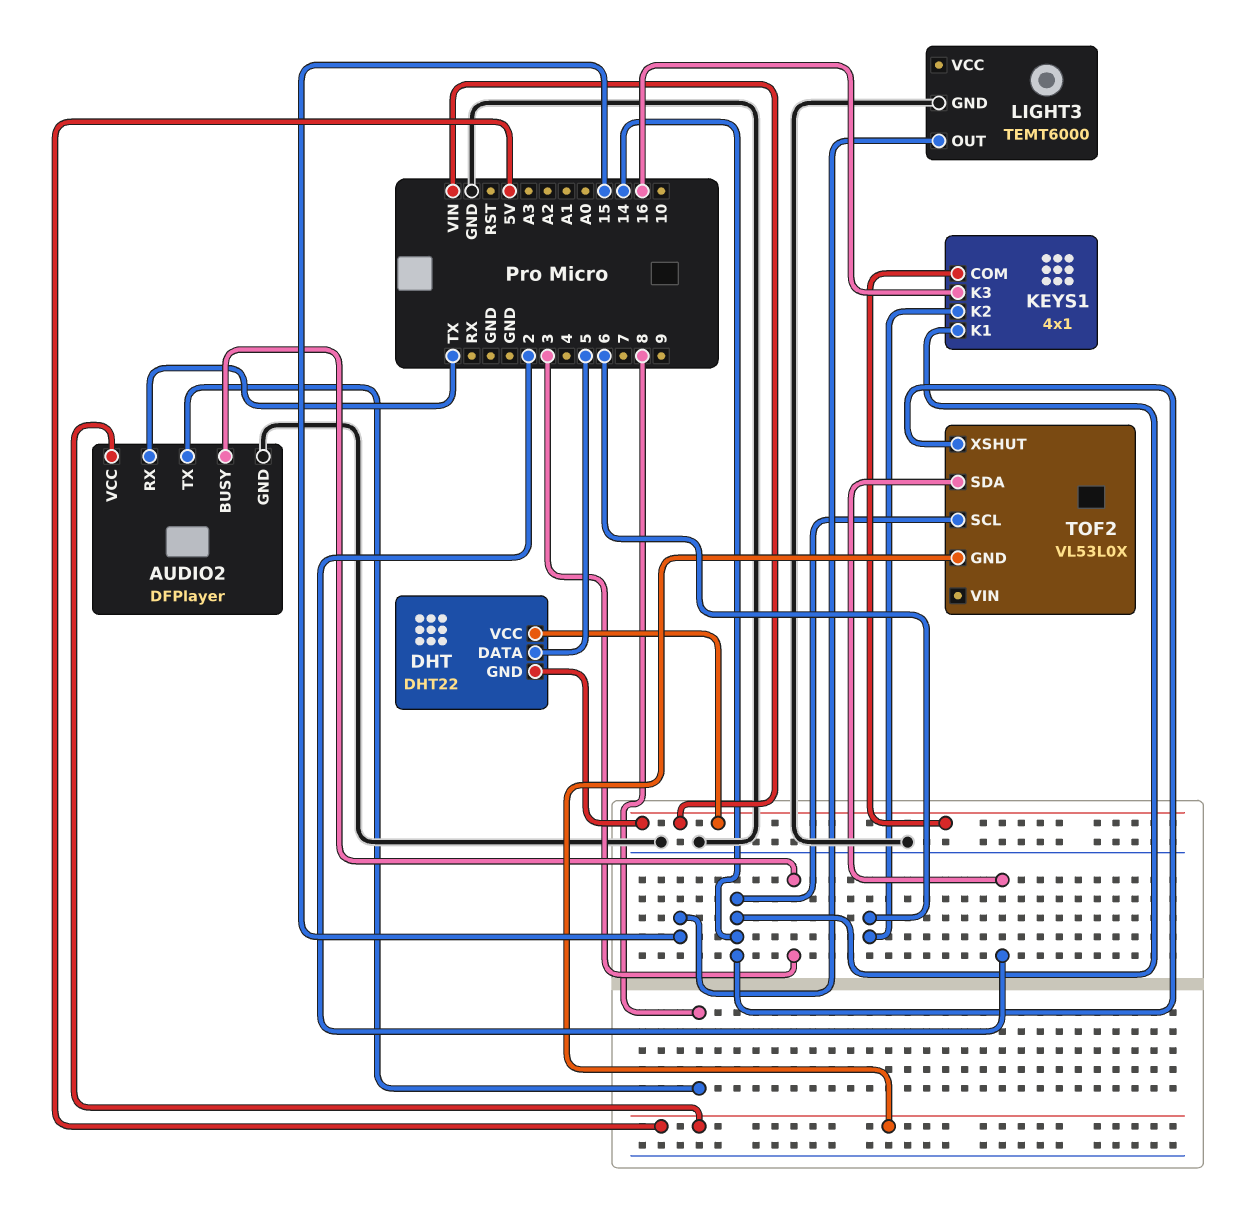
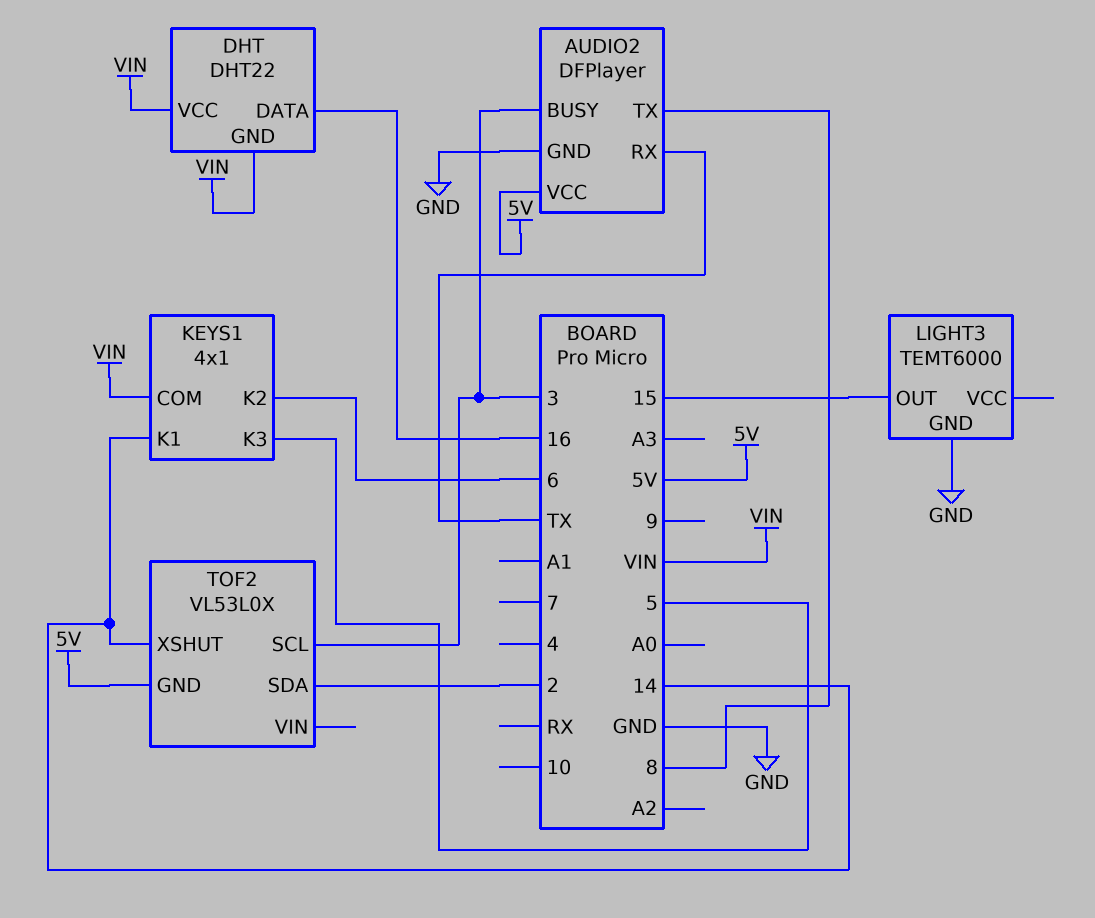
DHT pin DATA: 5 -> 16
KEYS1 pin K3: 16 -> 5
TOF2 pin SCL: 14 -> 3

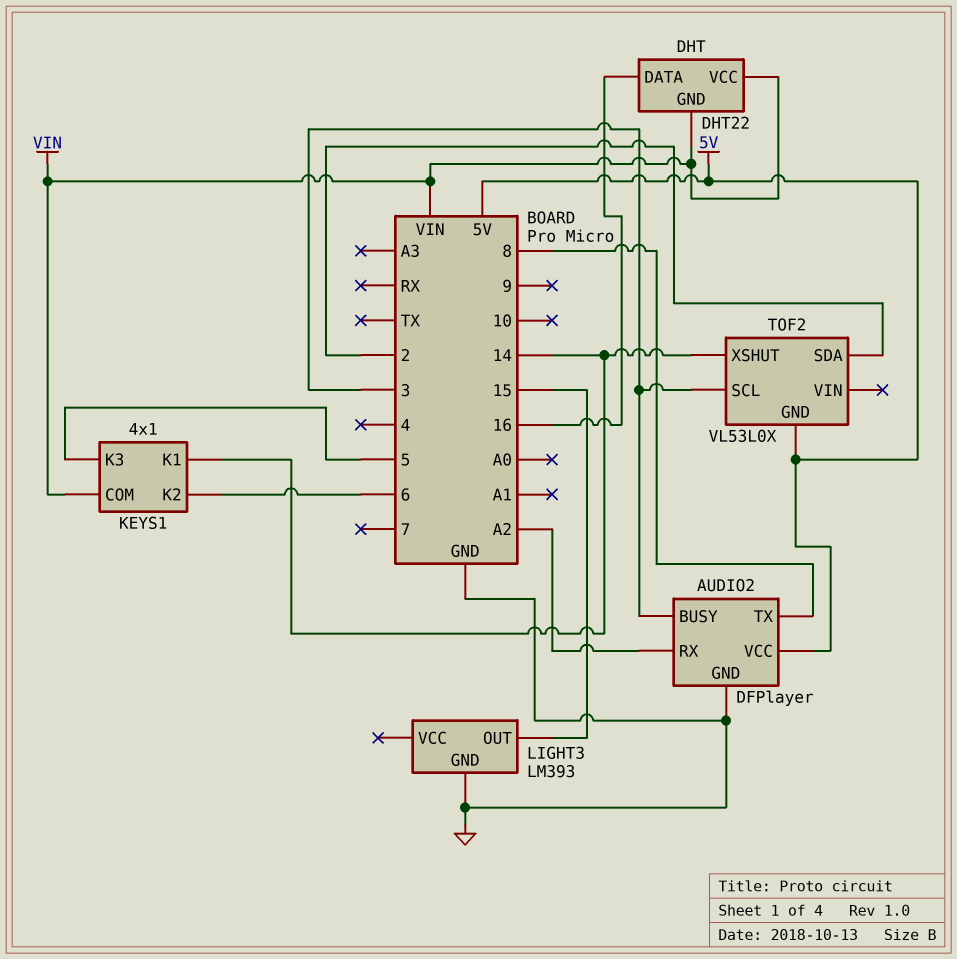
AUDIO2 pin RX: TX -> A2
LIGHT3: TEMT6000 -> LM393

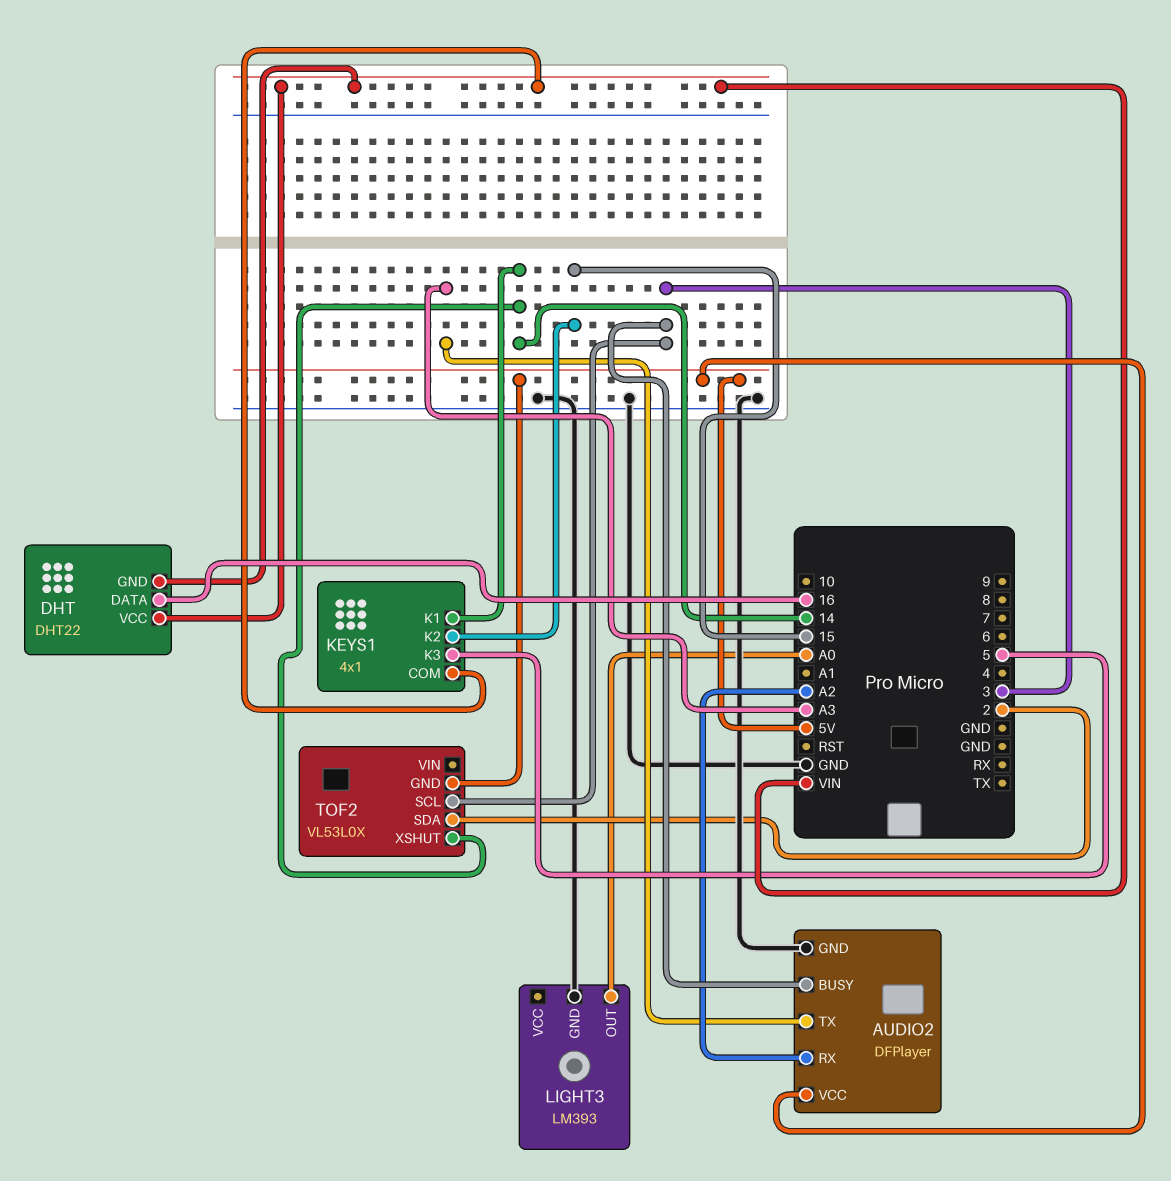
AUDIO2 pin TX: 8 -> A3
KEYS1 pin K2: 6 -> 15
LIGHT3 pin OUT: 15 -> A0

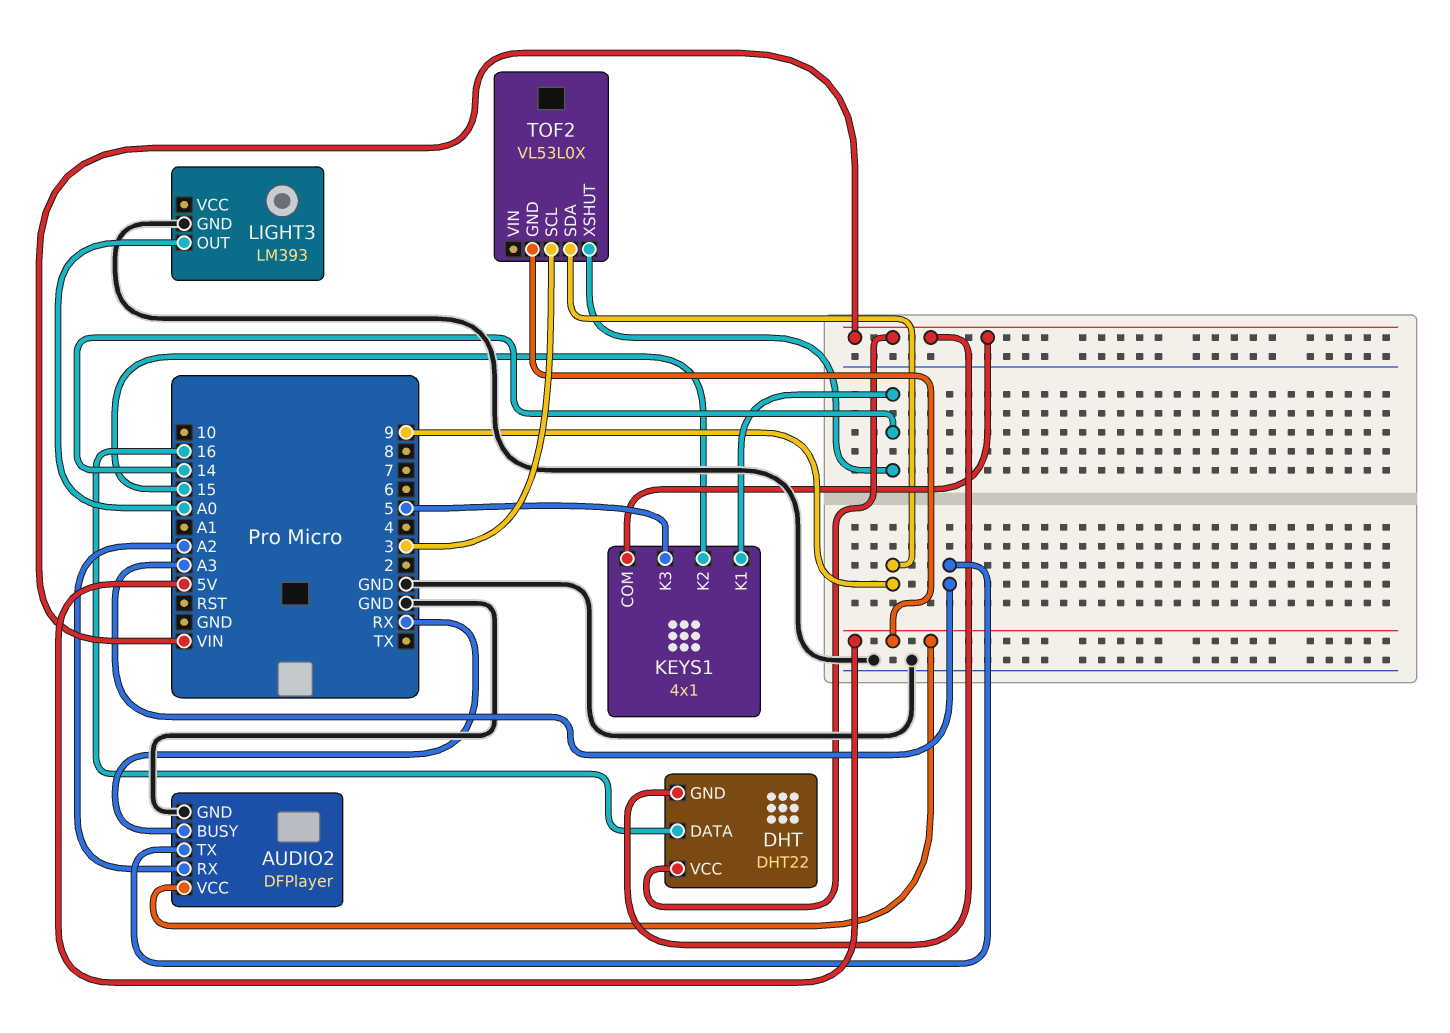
AUDIO2 pin BUSY: 3 -> RX
TOF2 pin SDA: 2 -> 9

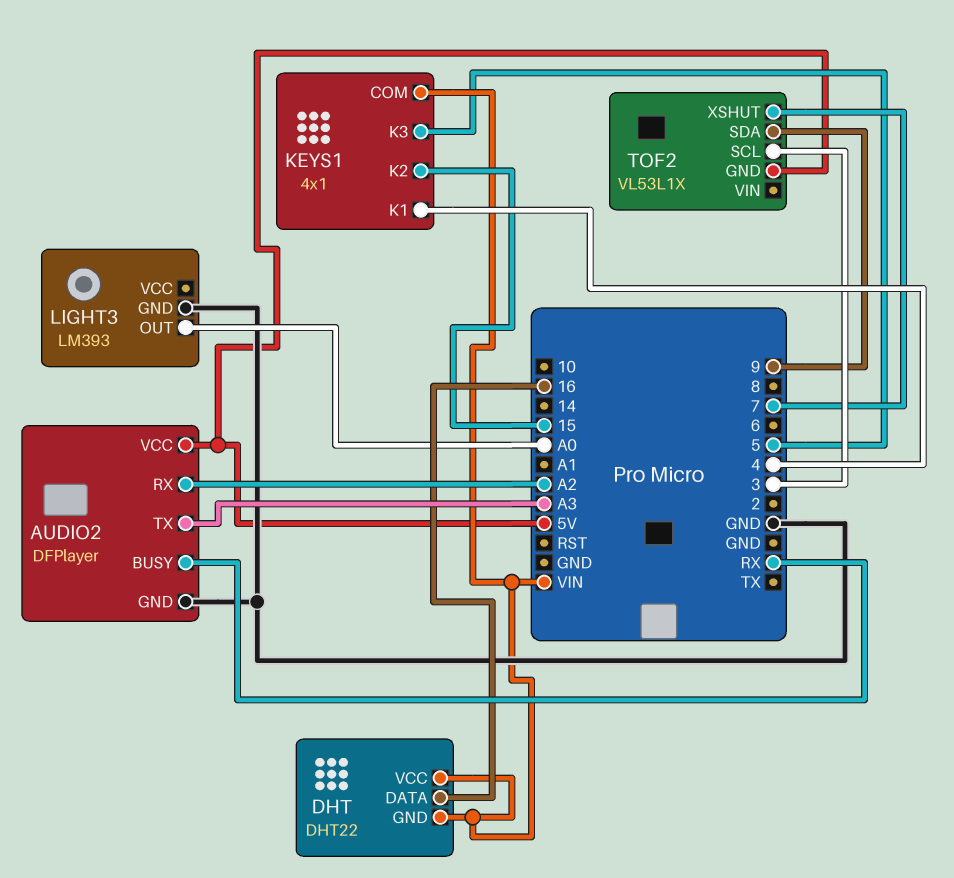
KEYS1 pin K1: 14 -> 4
TOF2: VL53L0X -> VL53L1X
TOF2 pin XSHUT: 14 -> 7

